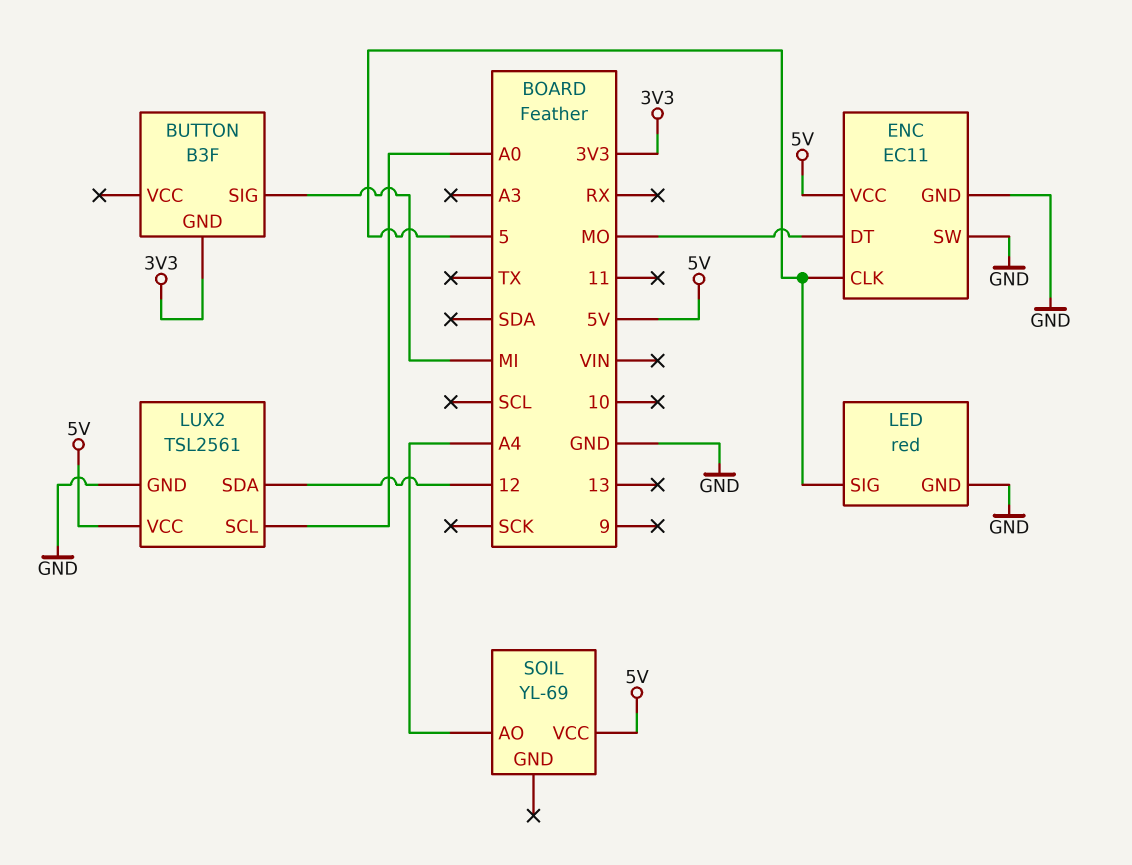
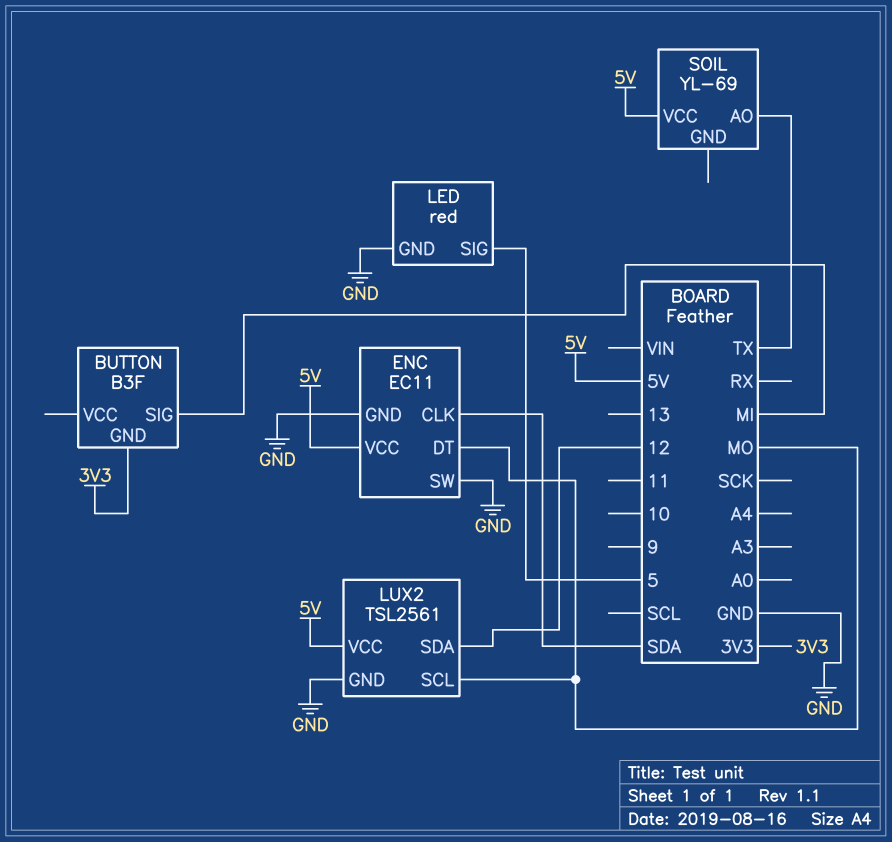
ENC pin CLK: 5 -> SDA
LUX2 pin SCL: A0 -> MO
SOIL pin AO: A4 -> TX

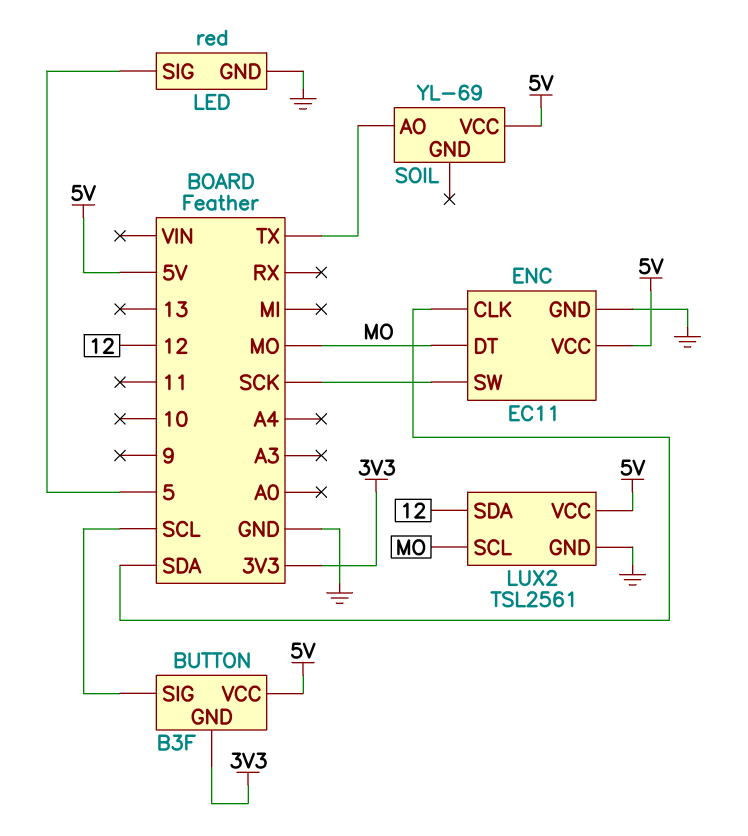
BUTTON pin SIG: MI -> SCL
BUTTON pin VCC: none -> 5V
ENC pin SW: GND -> SCK

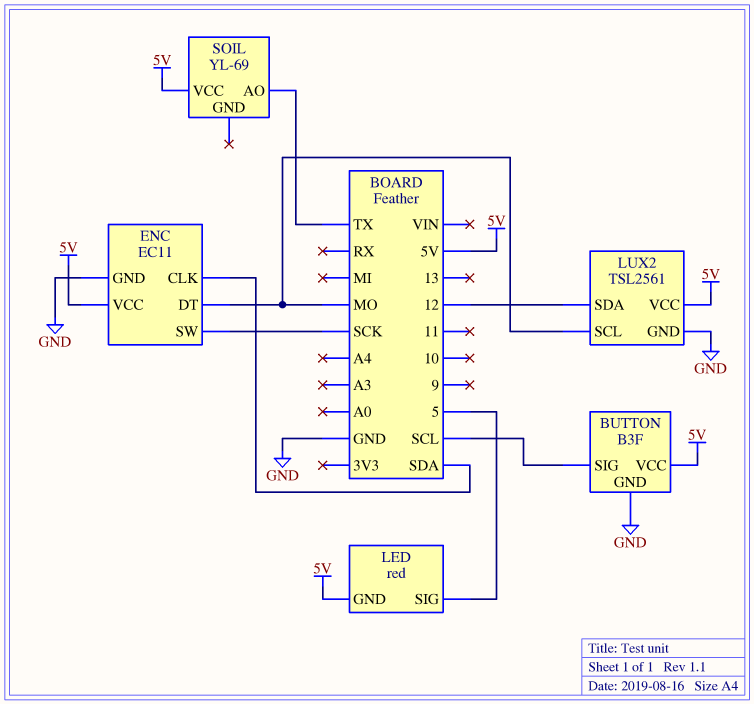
BUTTON pin GND: 3V3 -> GND
LED pin GND: GND -> 5V

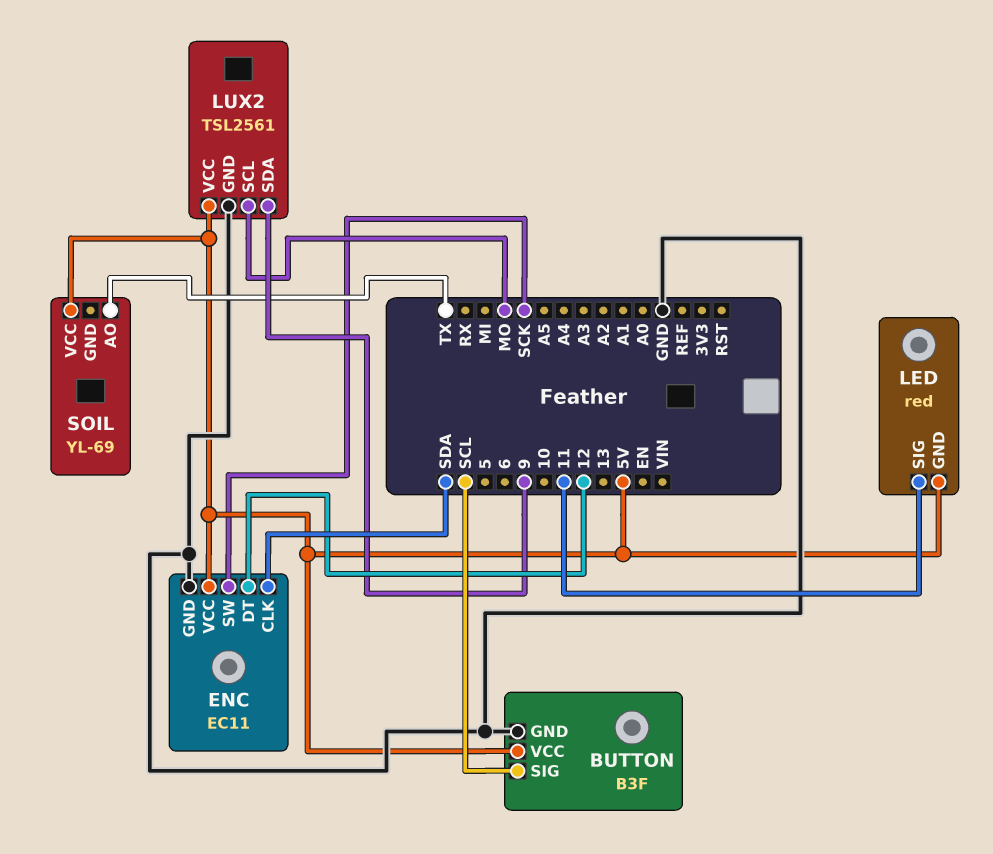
ENC pin DT: MO -> 12
LED pin SIG: 5 -> 11
LUX2 pin SDA: 12 -> 9

